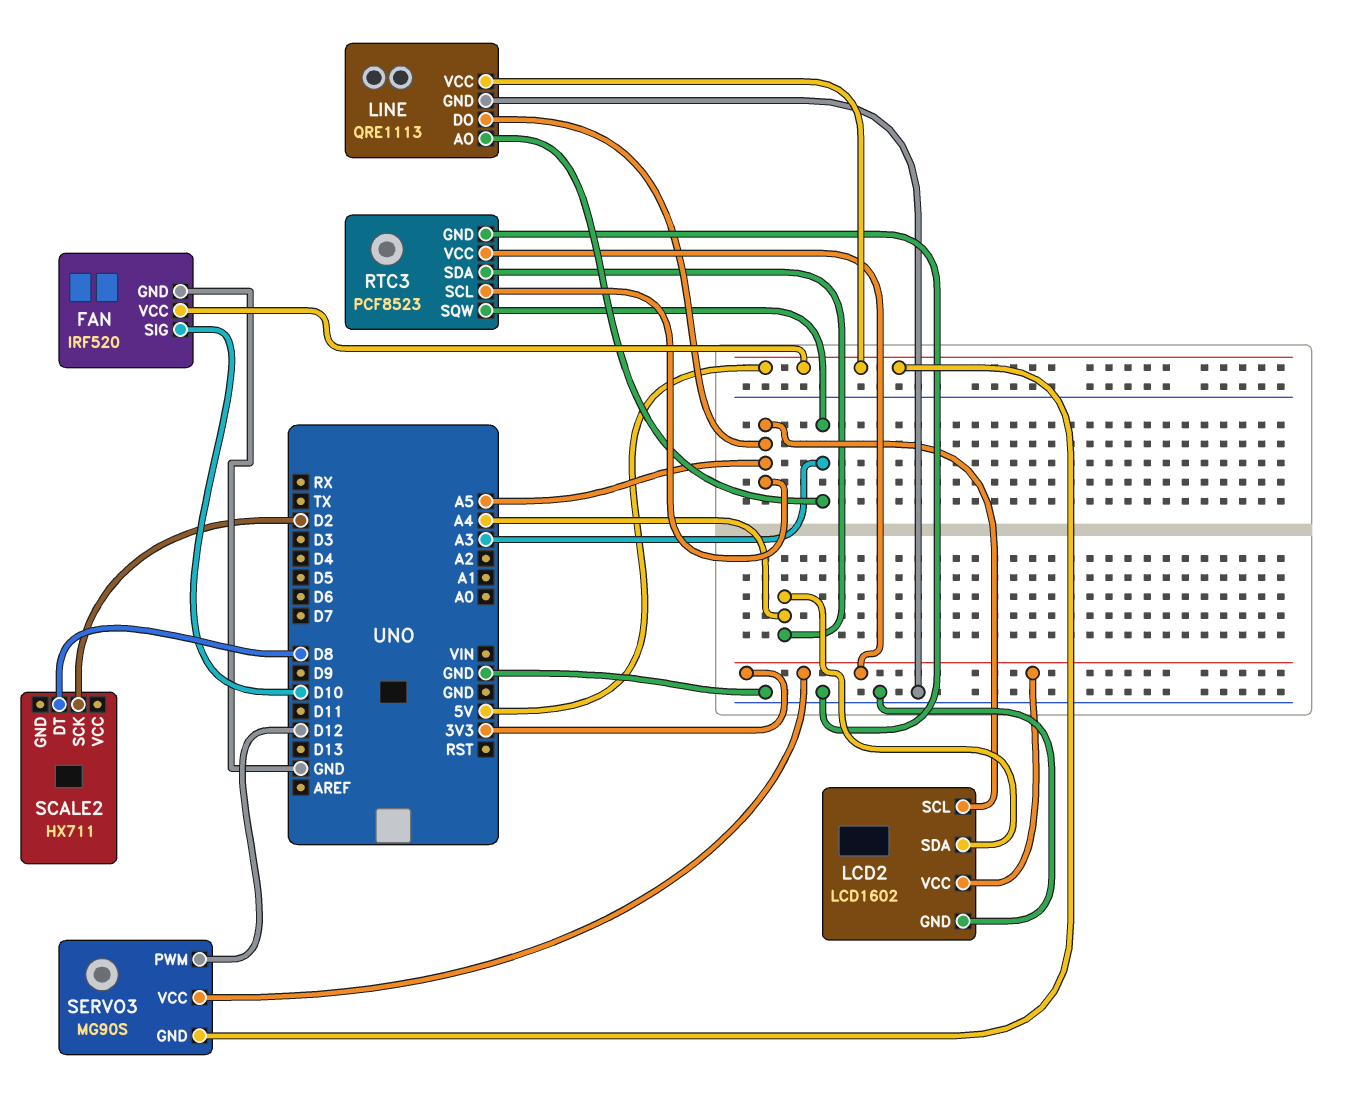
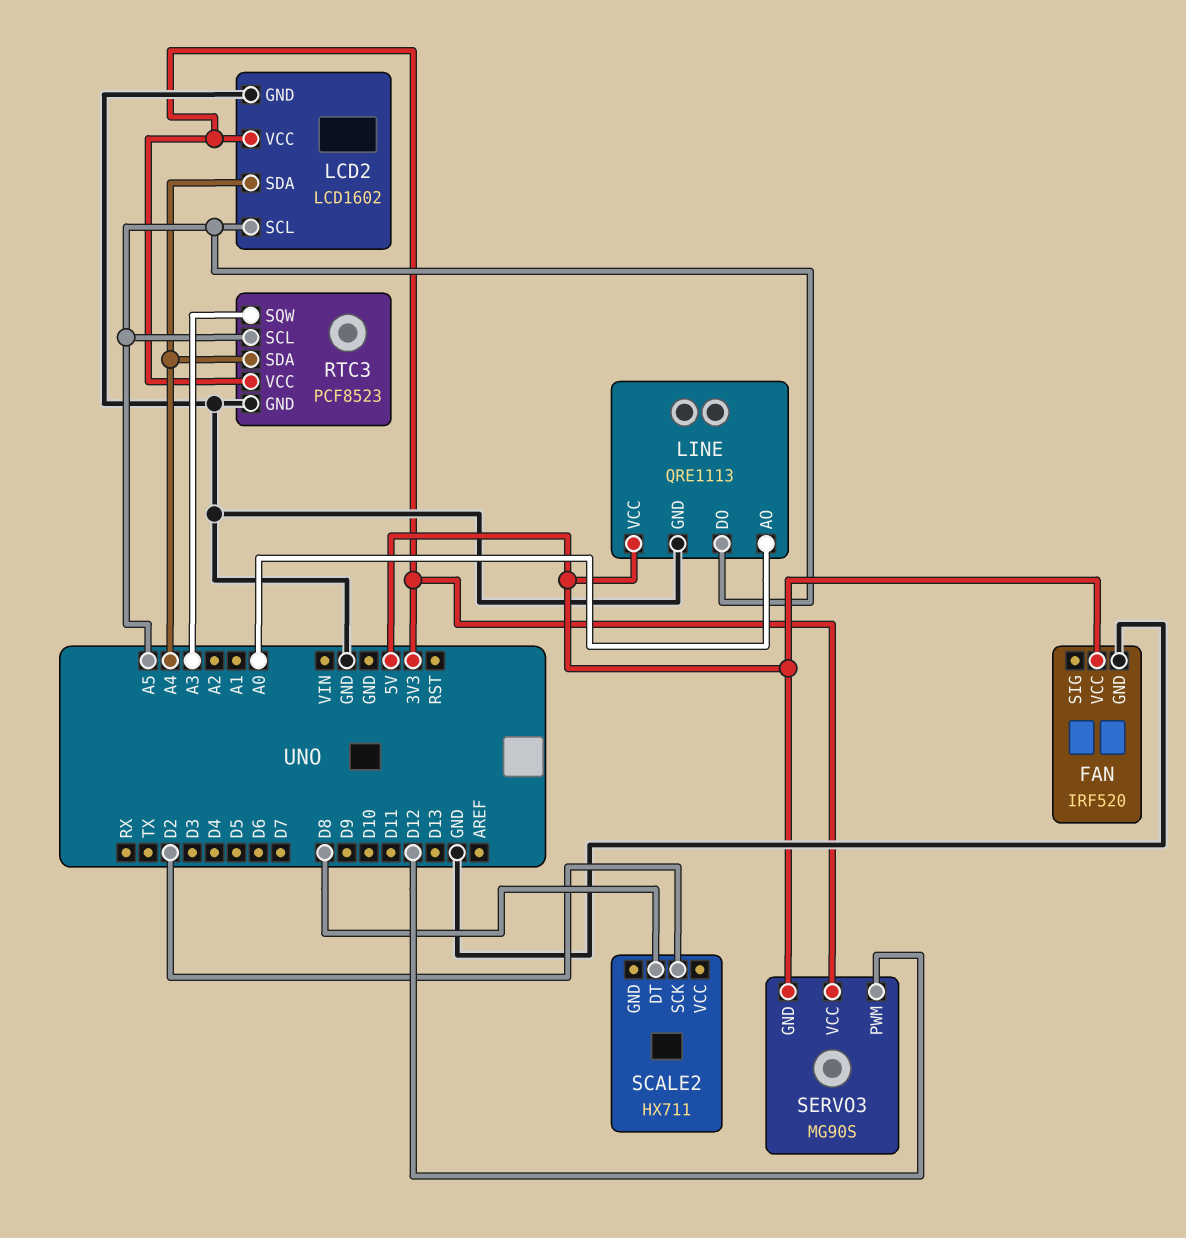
FAN pin SIG: D10 -> none
LINE pin AO: A3 -> A0

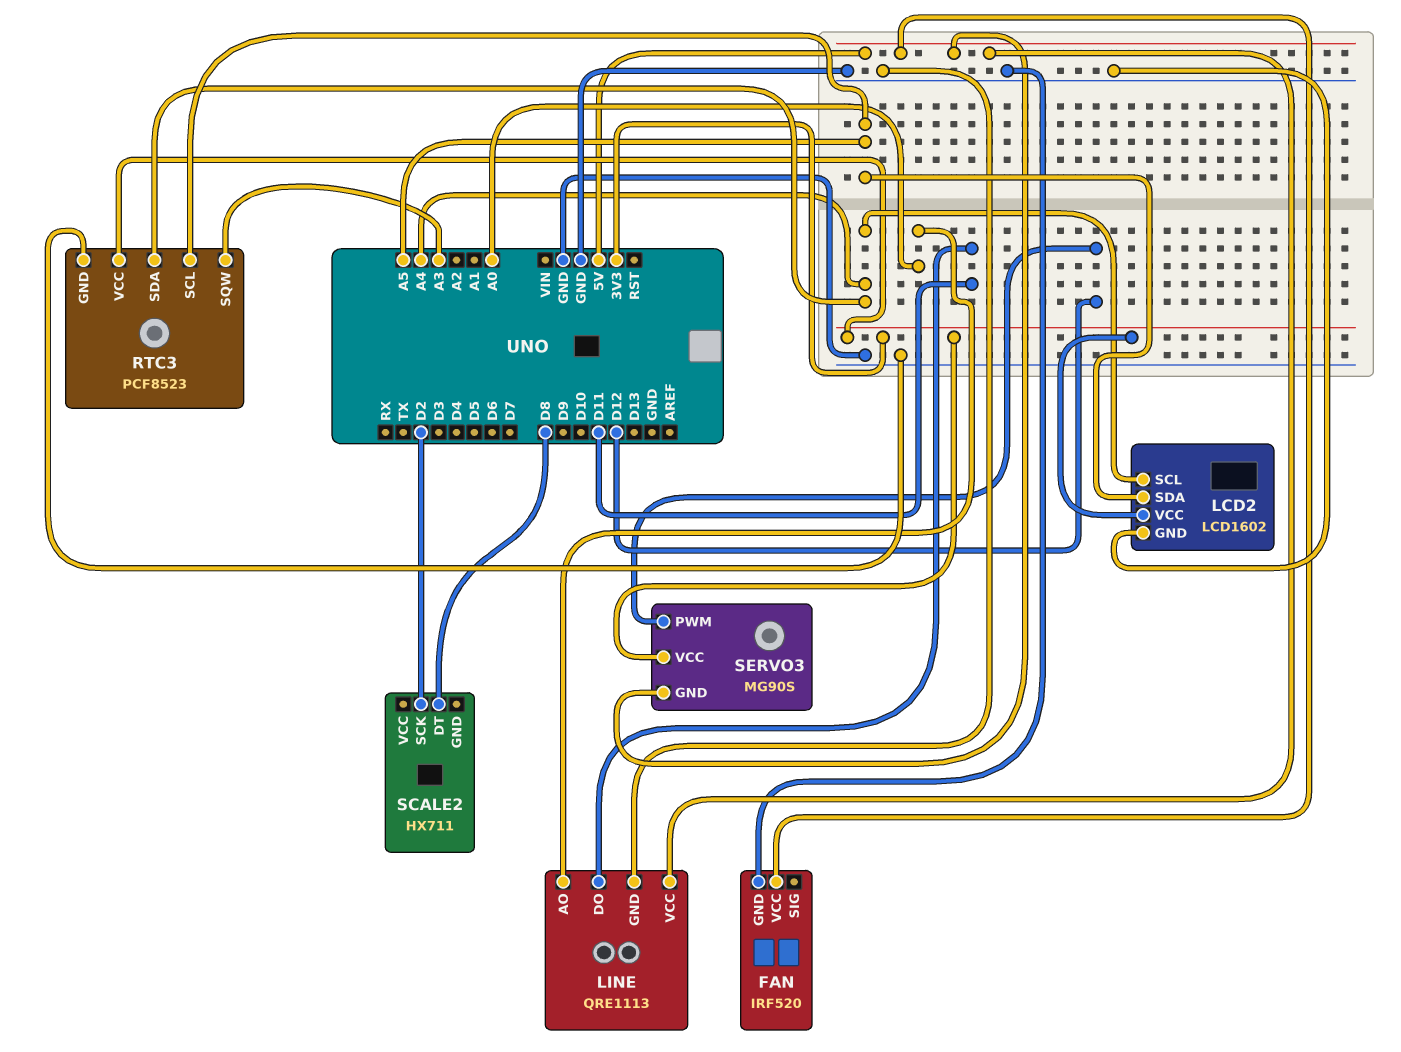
LCD2 pin SCL: A5 -> A4
LCD2 pin SDA: A4 -> A5
LINE pin DO: A5 -> D11

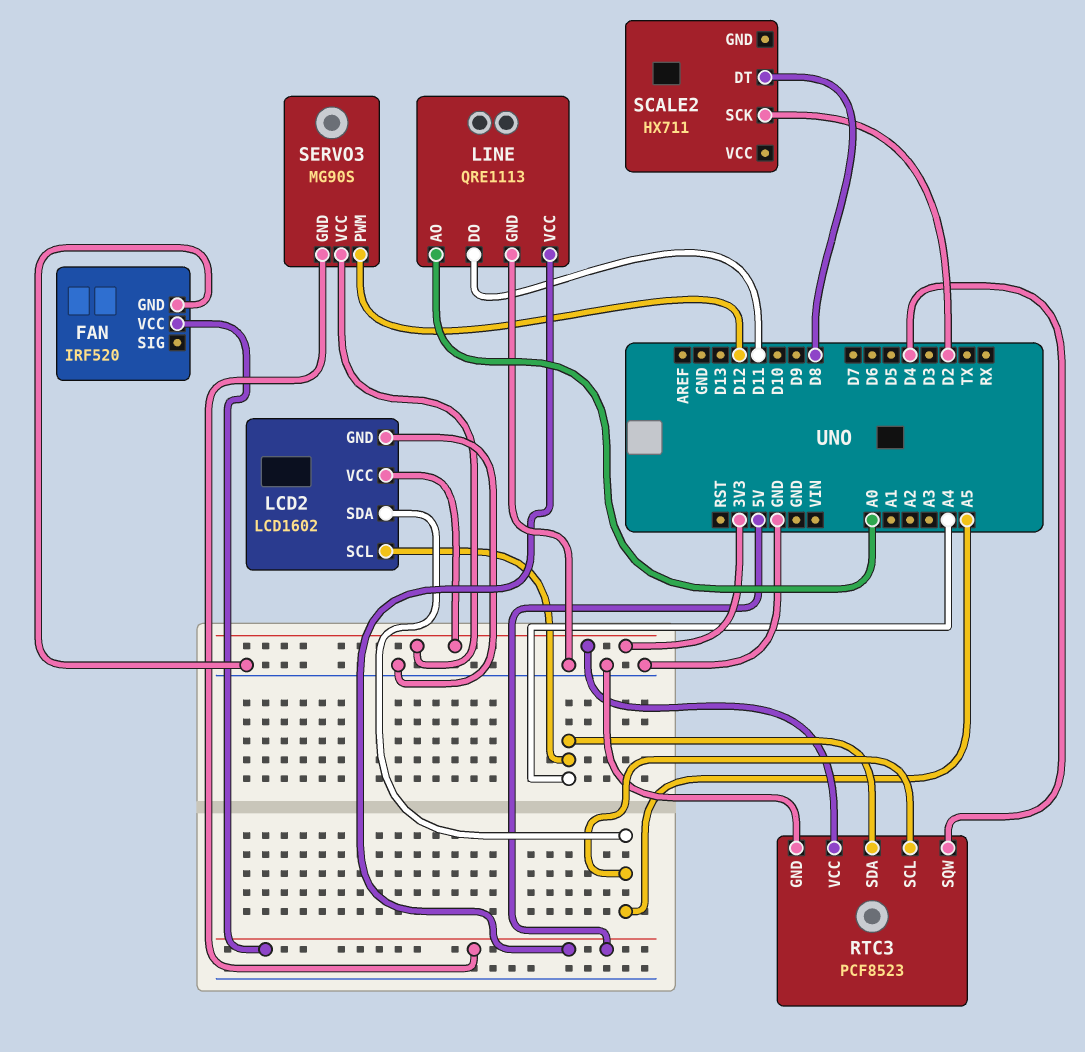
RTC3 pin SQW: A3 -> D4

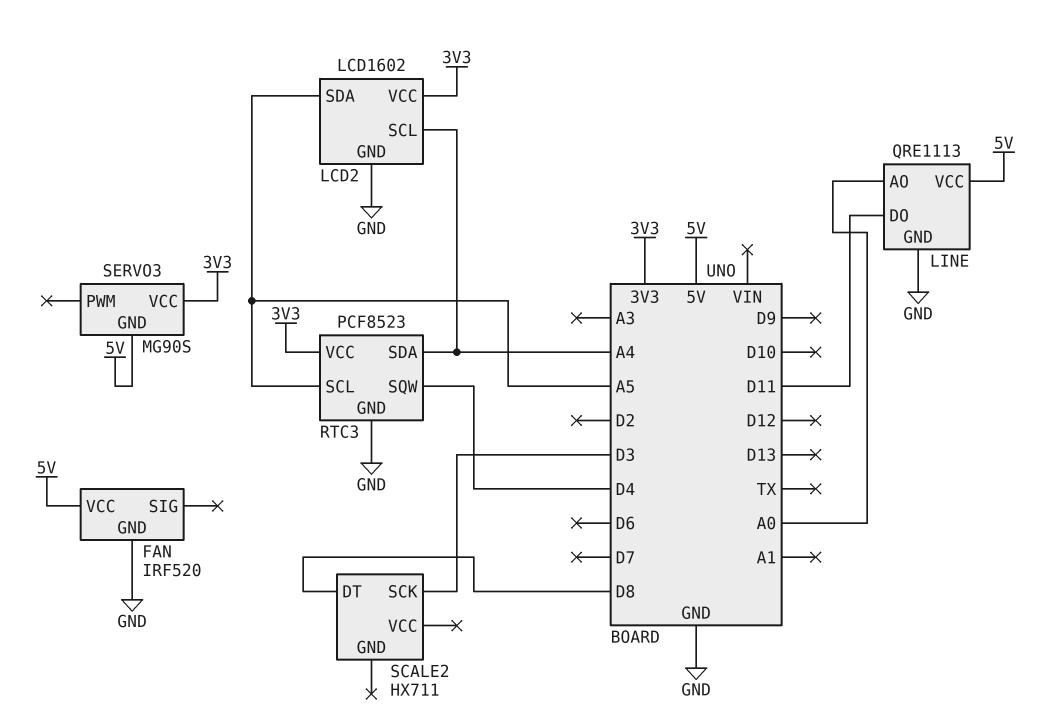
SCALE2 pin SCK: D2 -> D3
SERVO3 pin PWM: D12 -> none

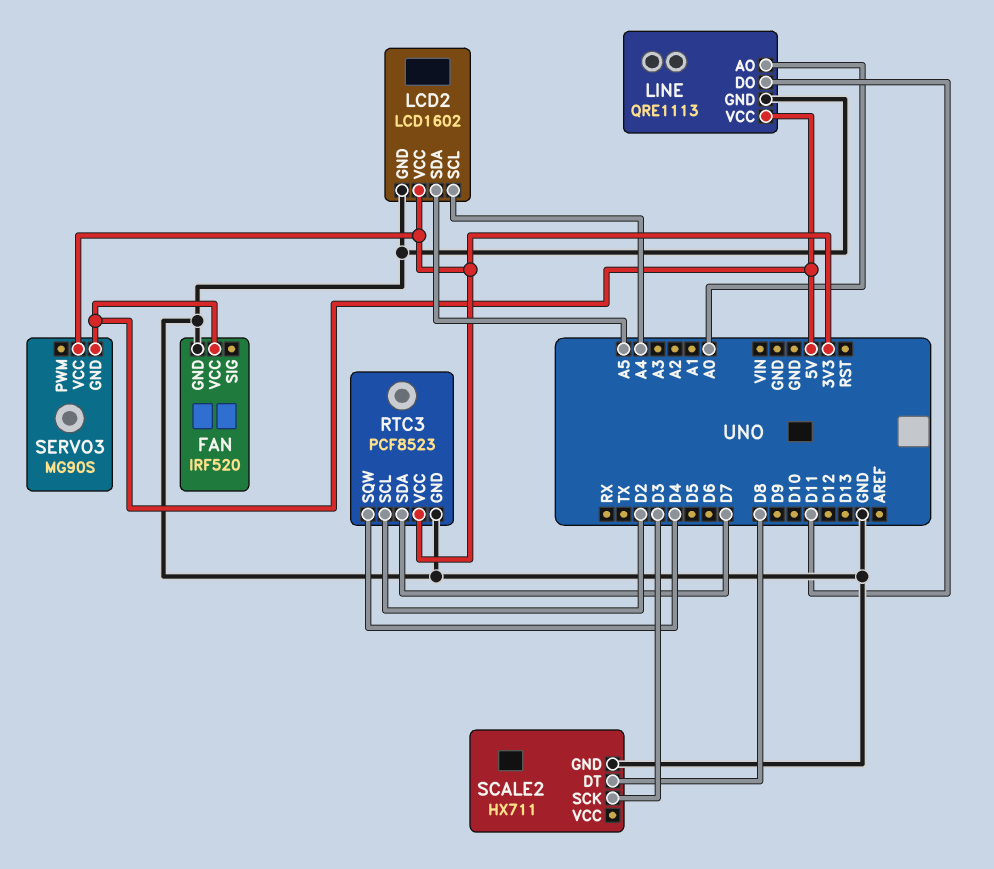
RTC3 pin SCL: A5 -> D2
RTC3 pin SDA: A4 -> D7
SCALE2 pin GND: none -> GND

